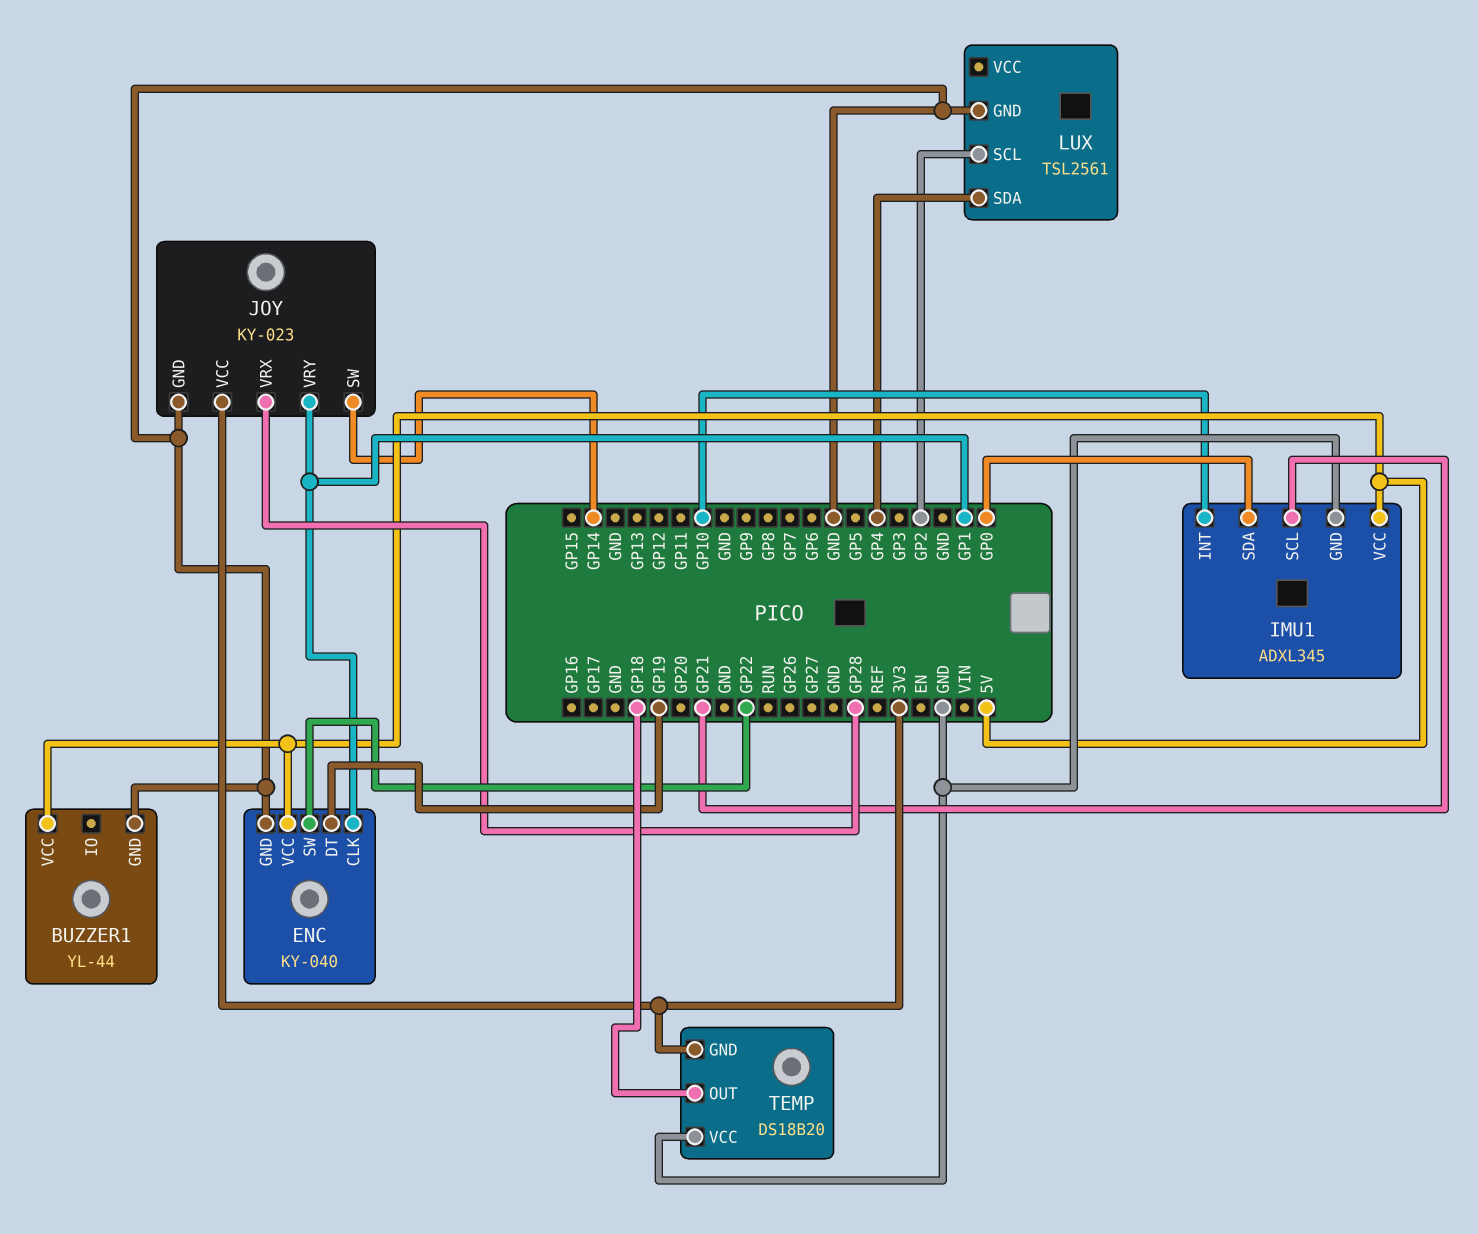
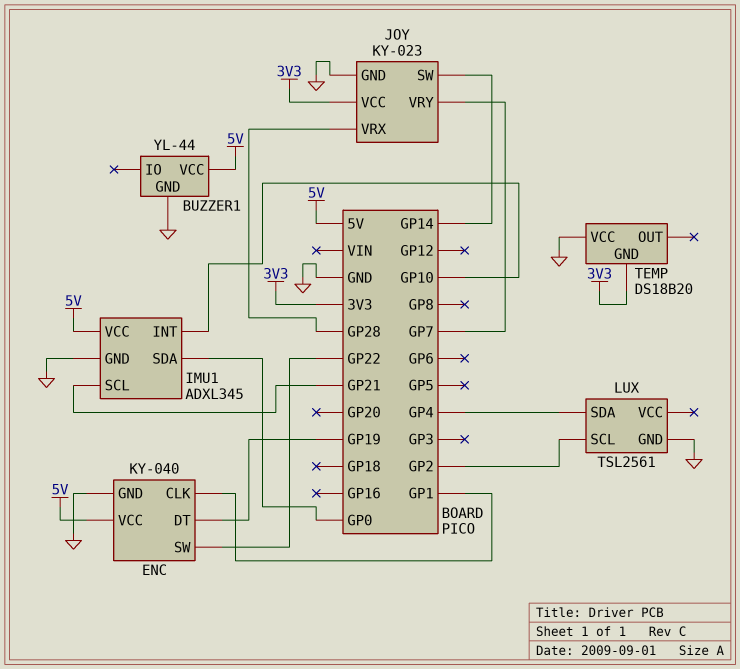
JOY pin VRY: GP1 -> GP7
TEMP pin OUT: GP18 -> none

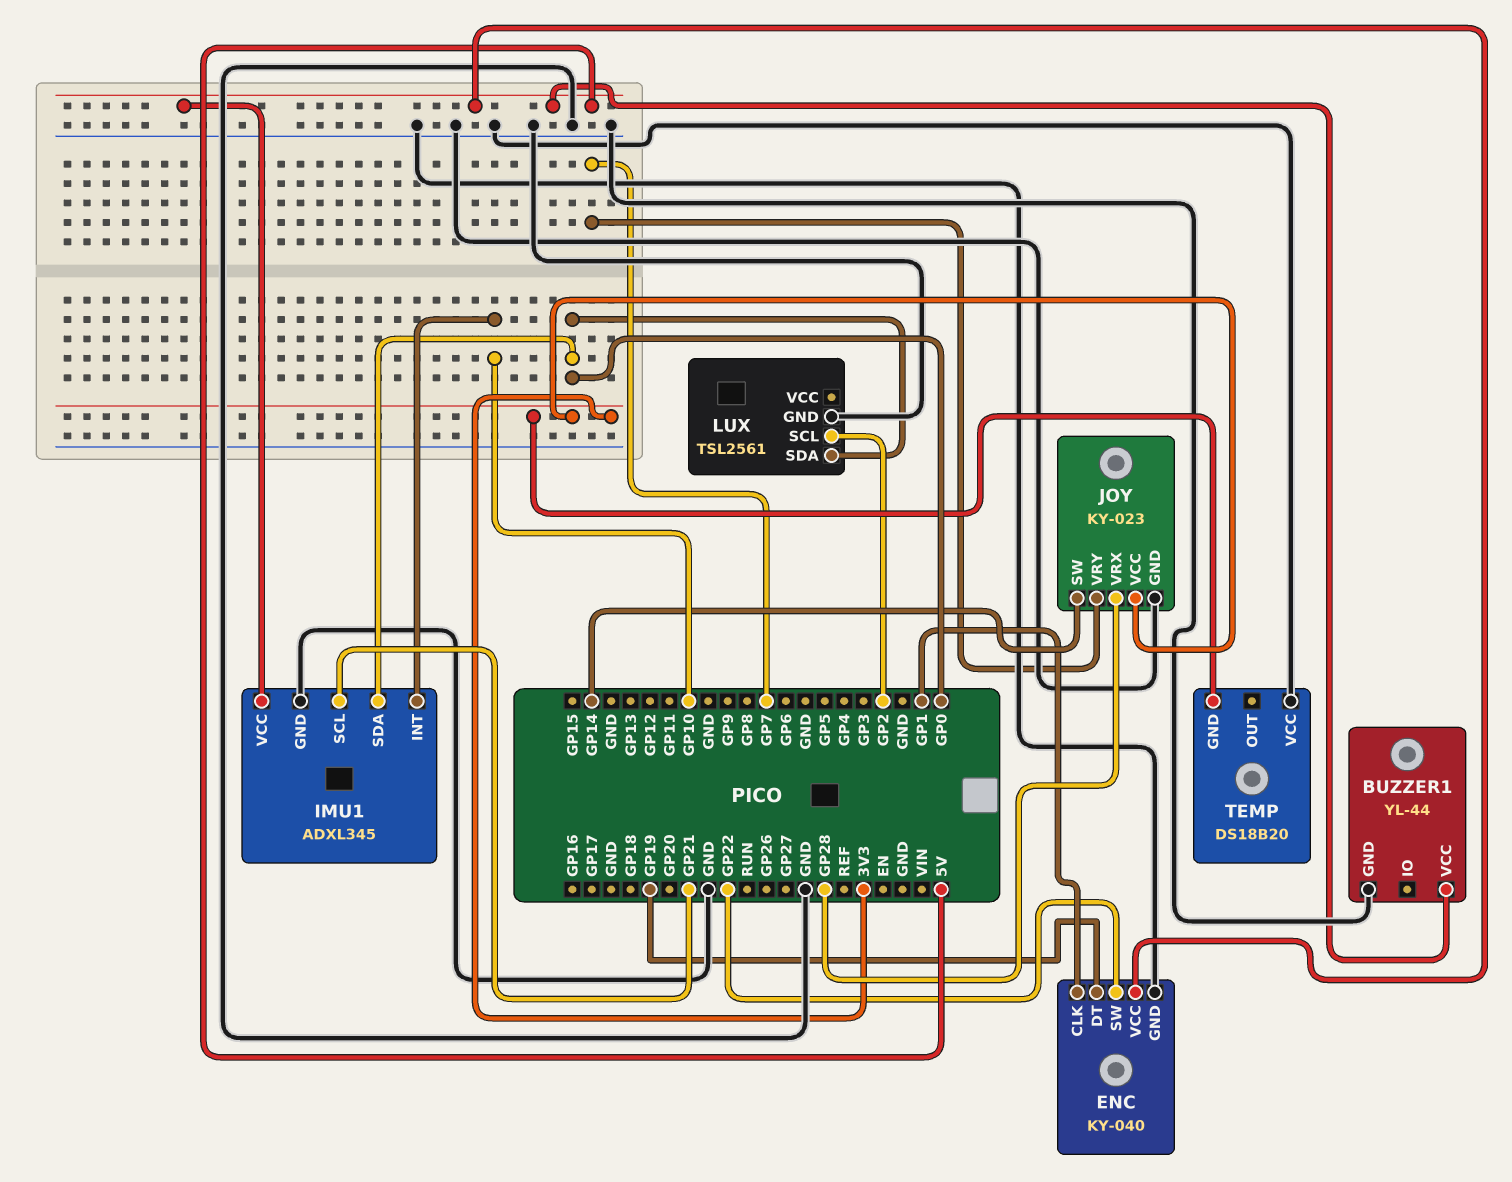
LUX pin SDA: GP4 -> GP0

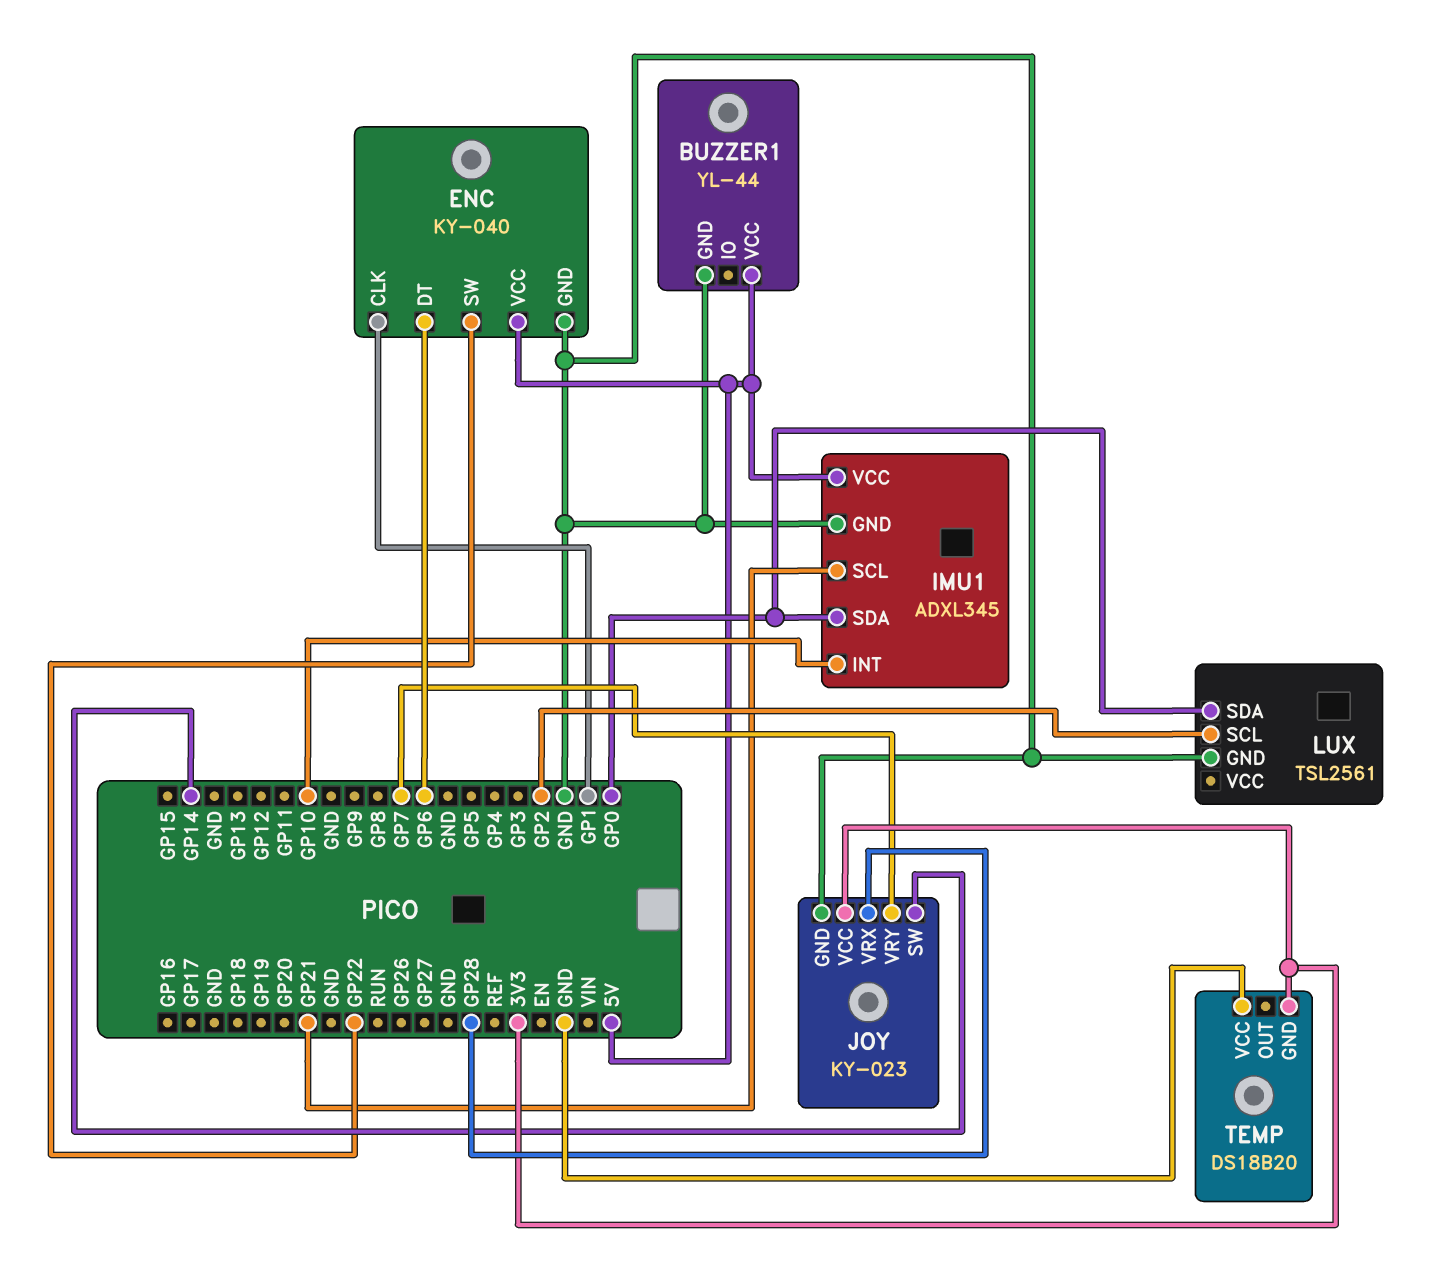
ENC pin DT: GP19 -> GP6

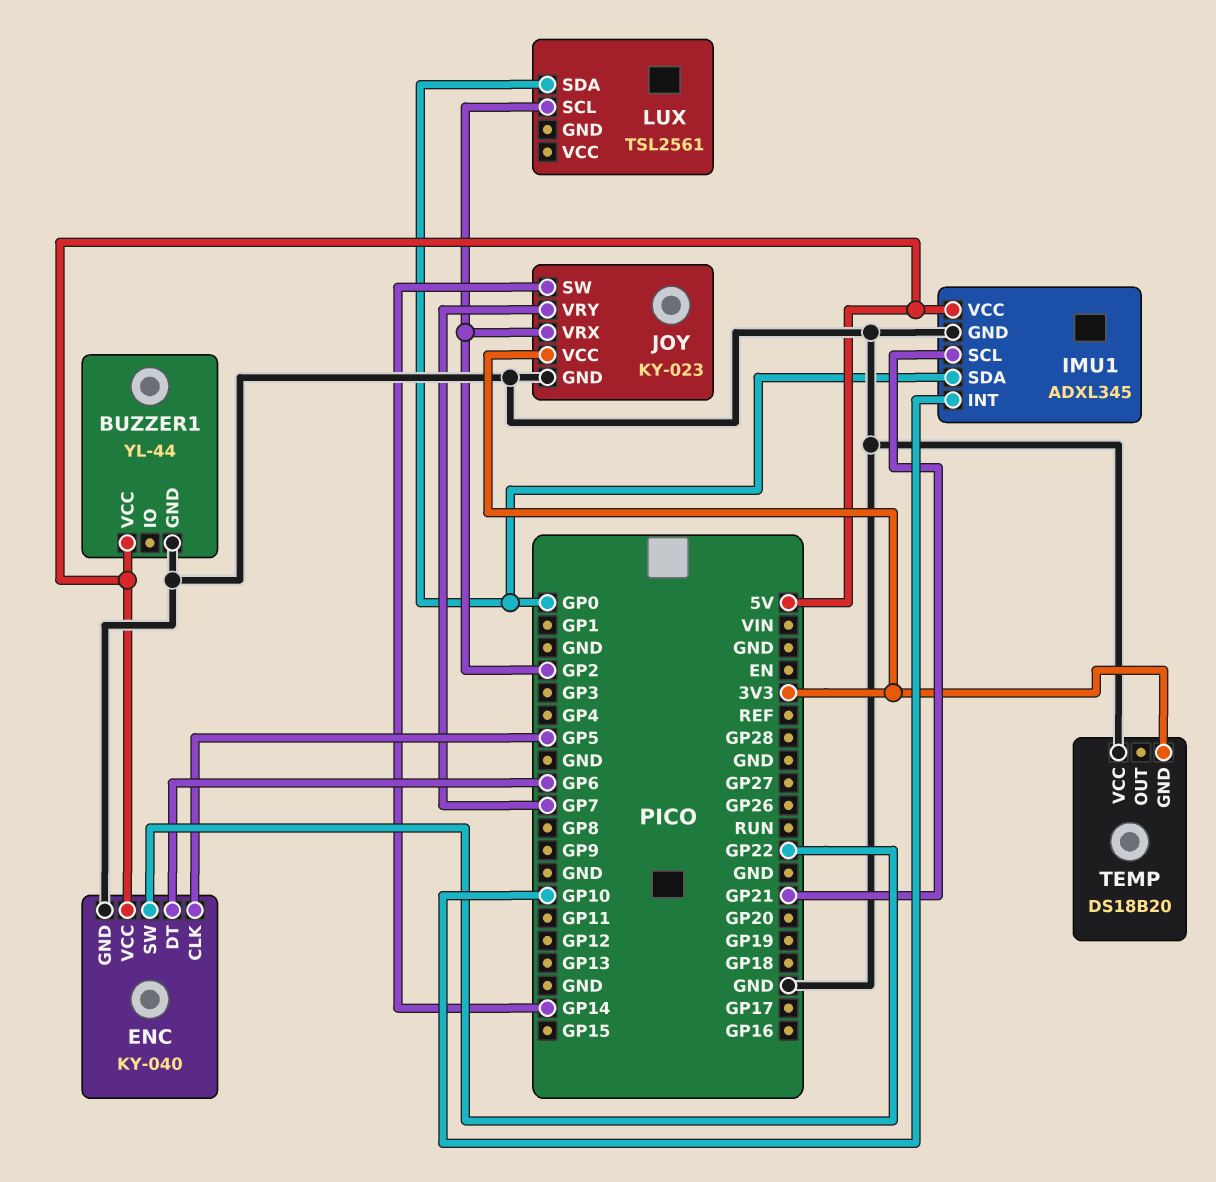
ENC pin CLK: GP1 -> GP5
JOY pin VRX: GP28 -> GP2
LUX pin GND: GND -> none

